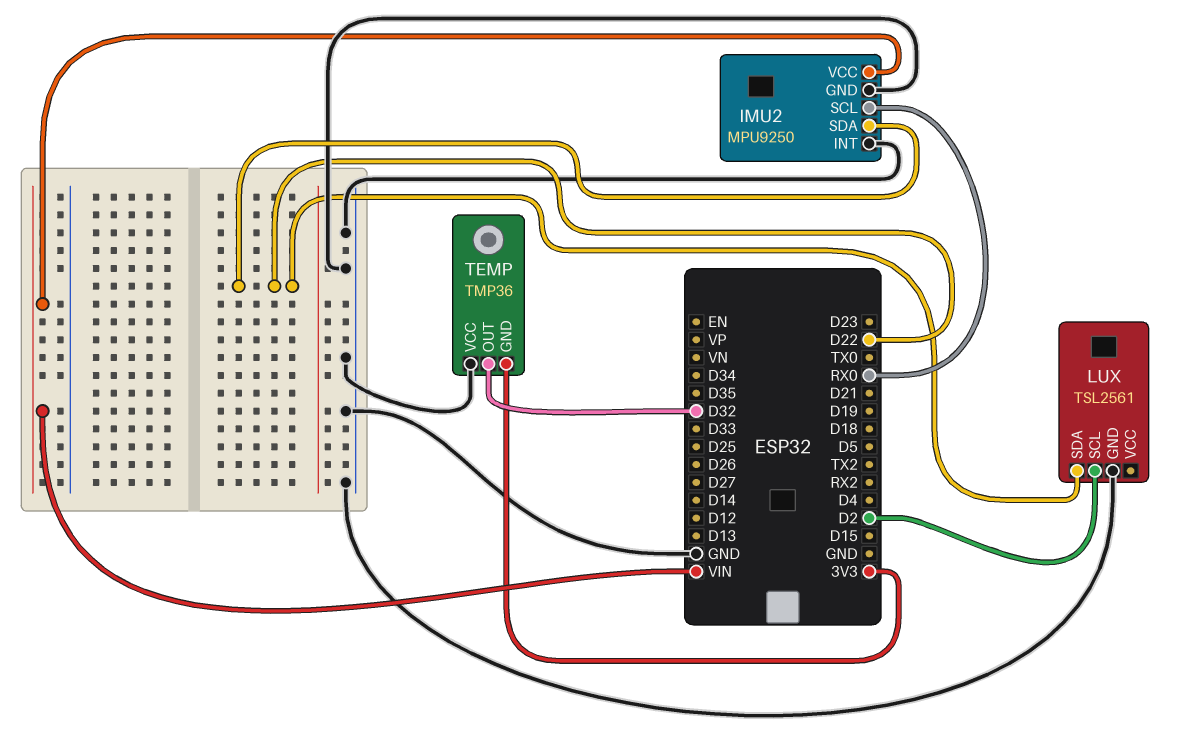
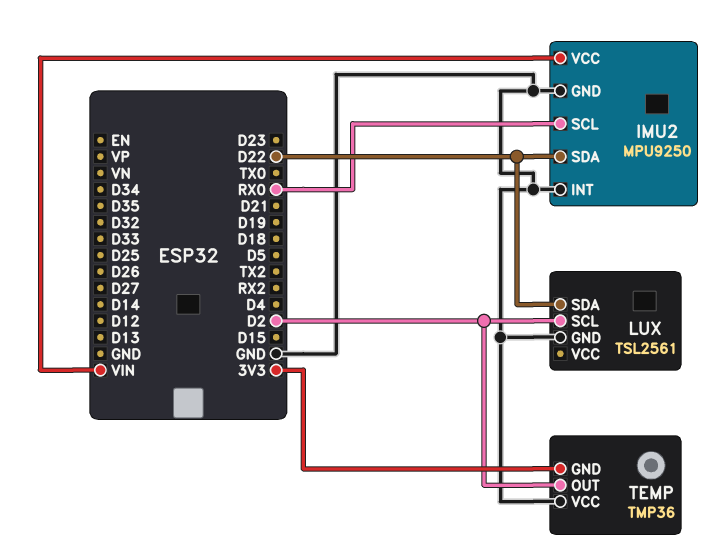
TEMP pin OUT: D32 -> D2

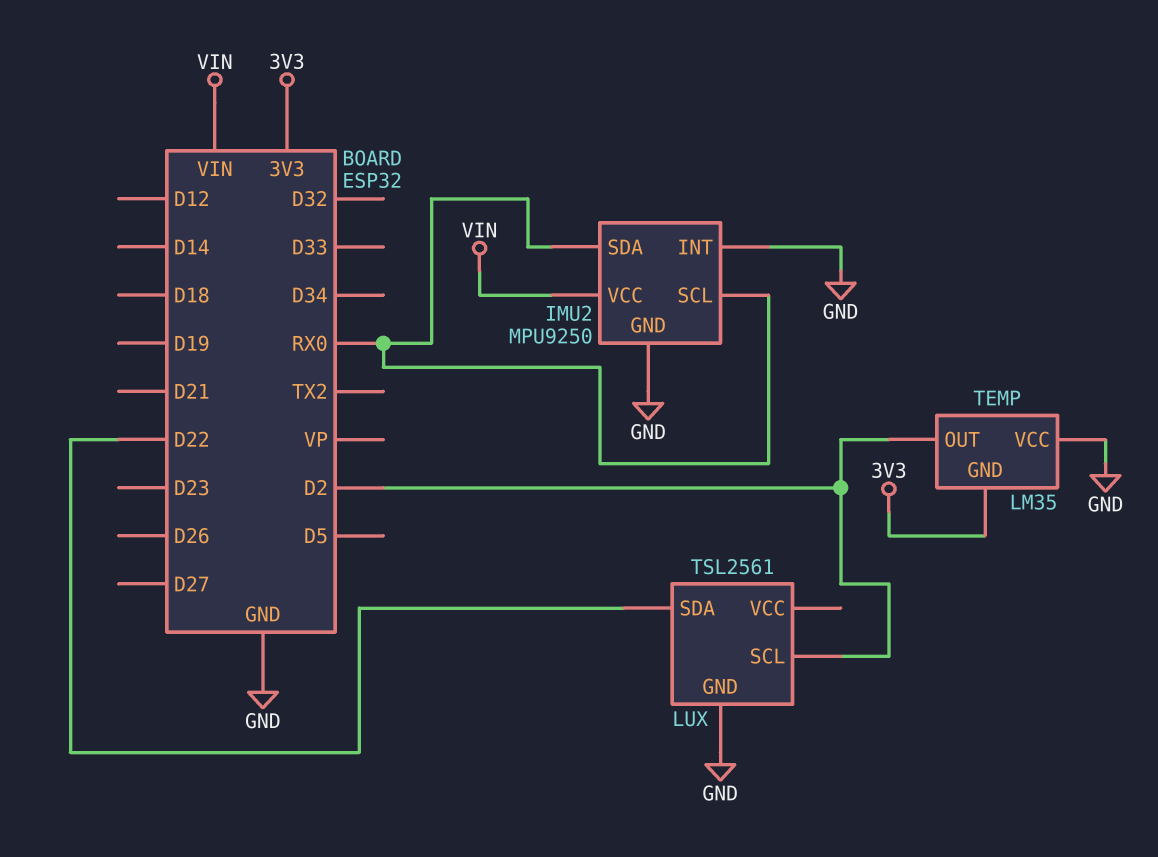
IMU2 pin SDA: D22 -> RX0
TEMP: TMP36 -> LM35

